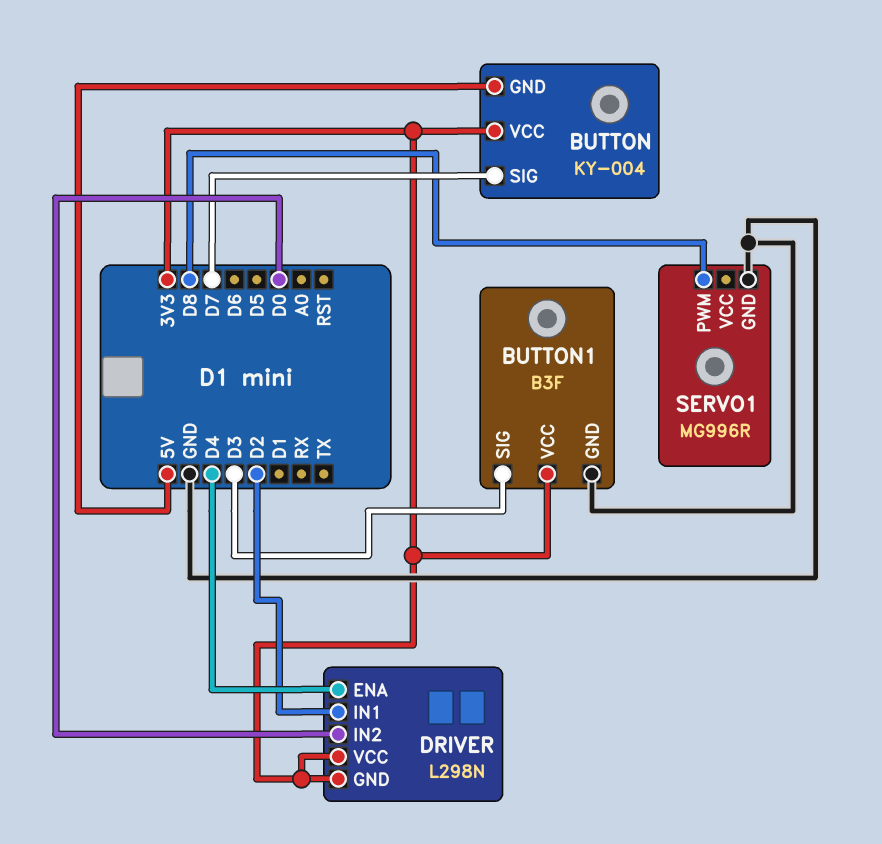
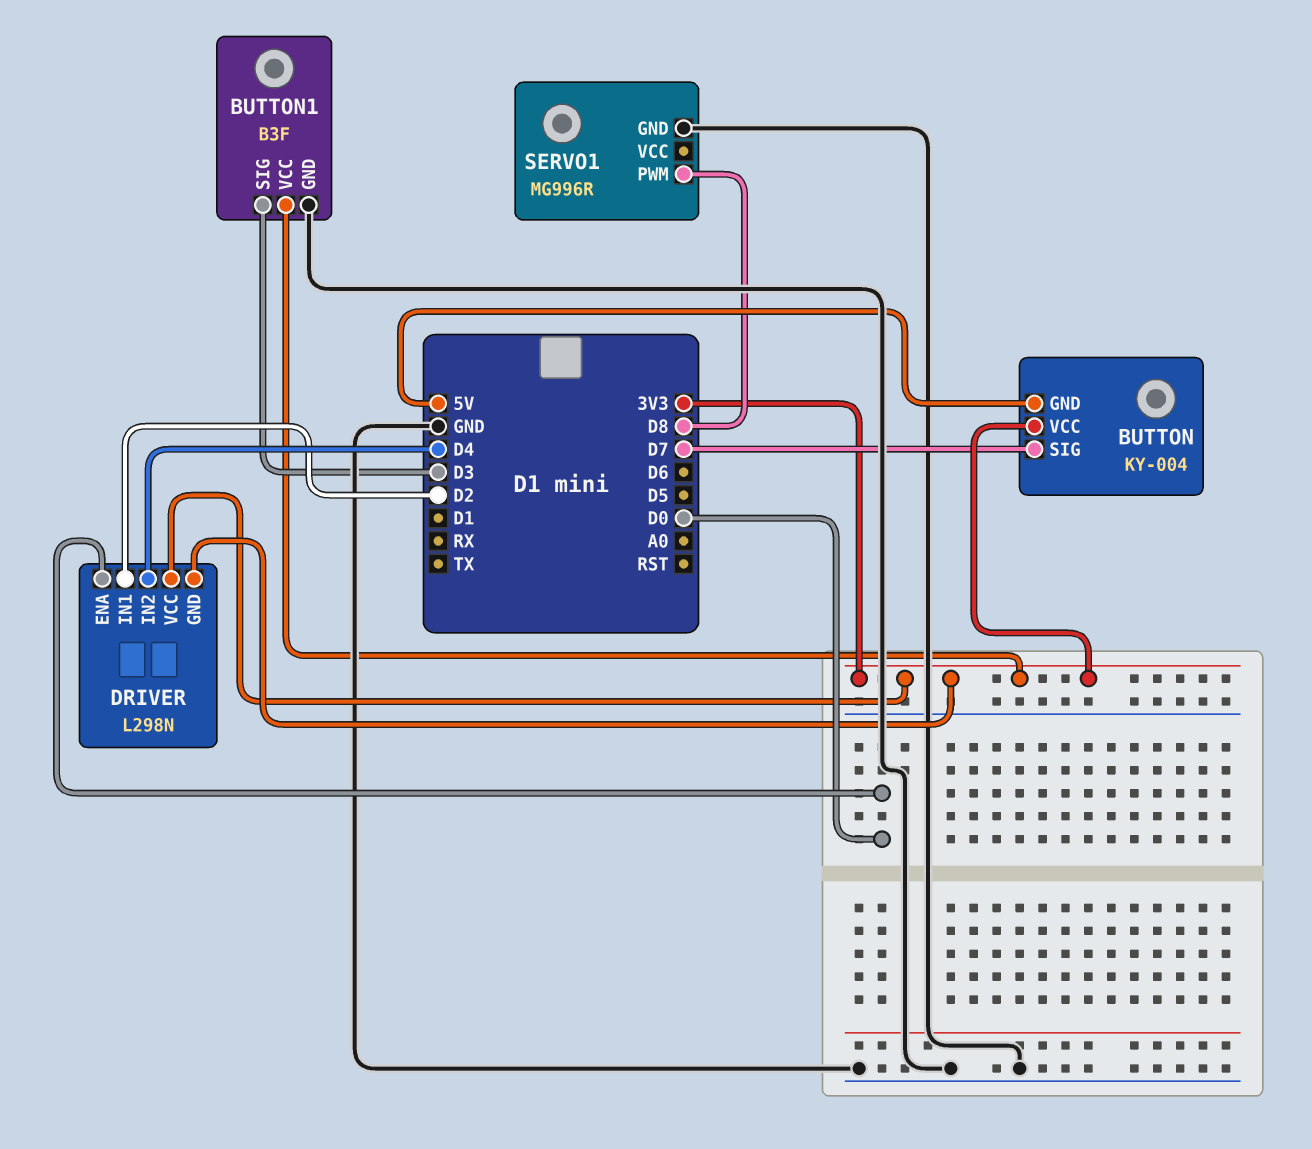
DRIVER pin ENA: D4 -> D0
DRIVER pin IN2: D0 -> D4

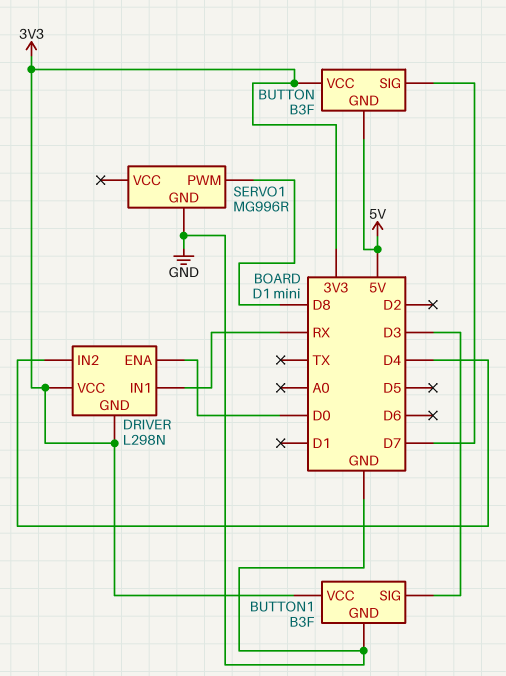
BUTTON: KY-004 -> B3F
DRIVER pin IN1: D2 -> RX

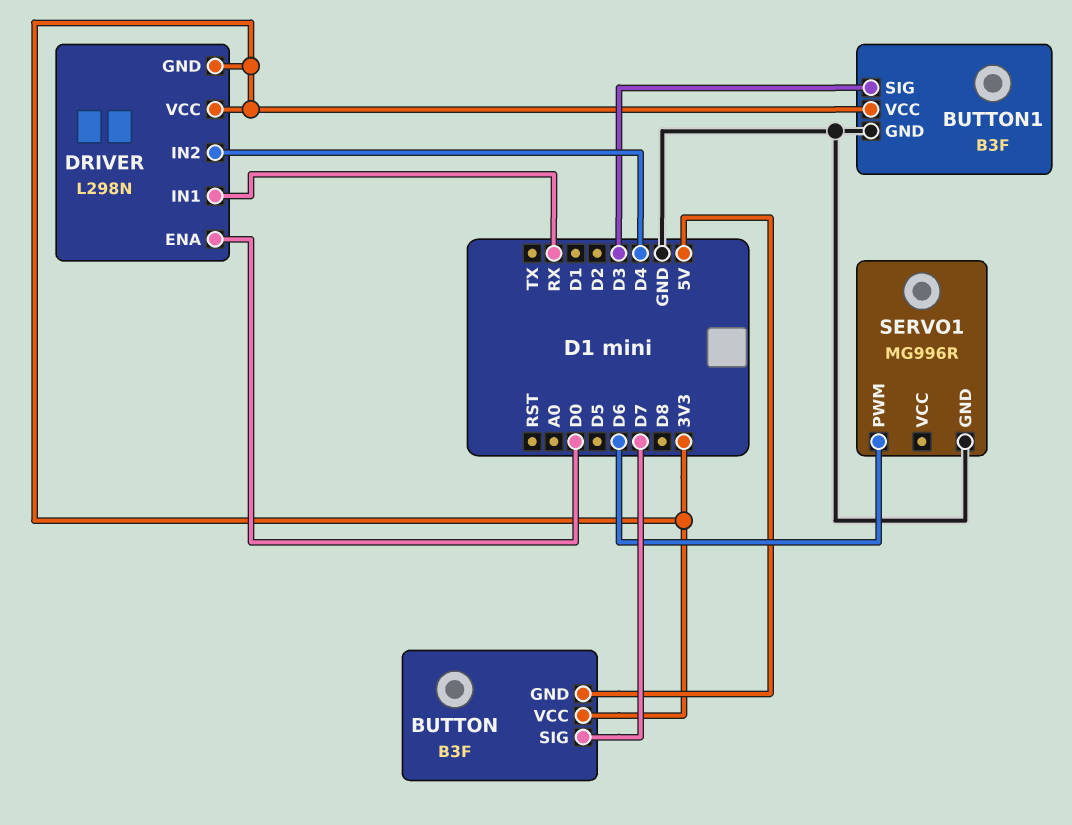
SERVO1 pin PWM: D8 -> D6

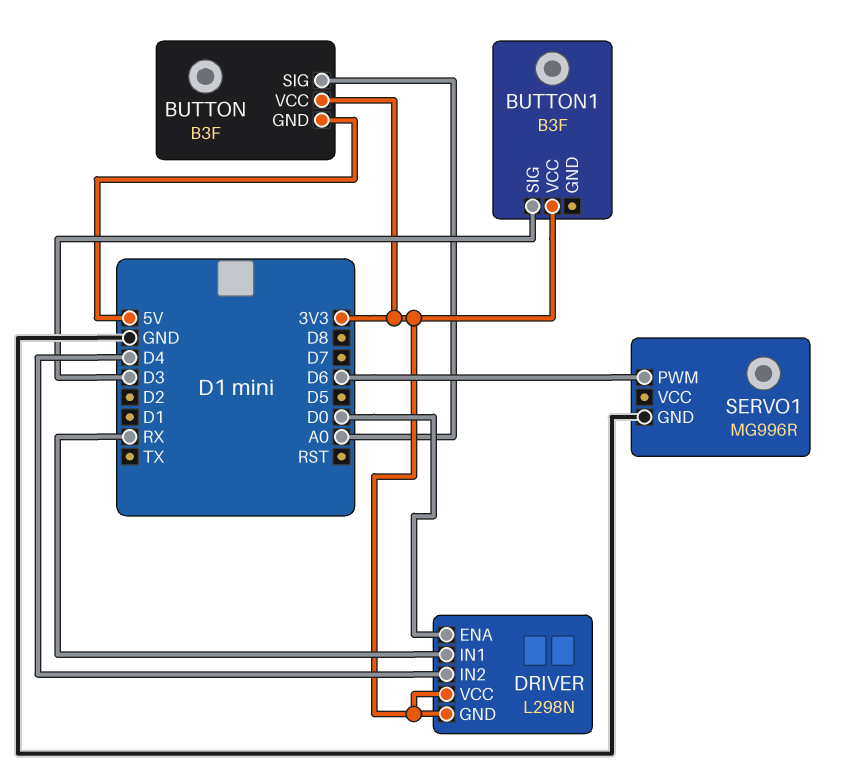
BUTTON pin SIG: D7 -> A0
BUTTON1 pin GND: GND -> none

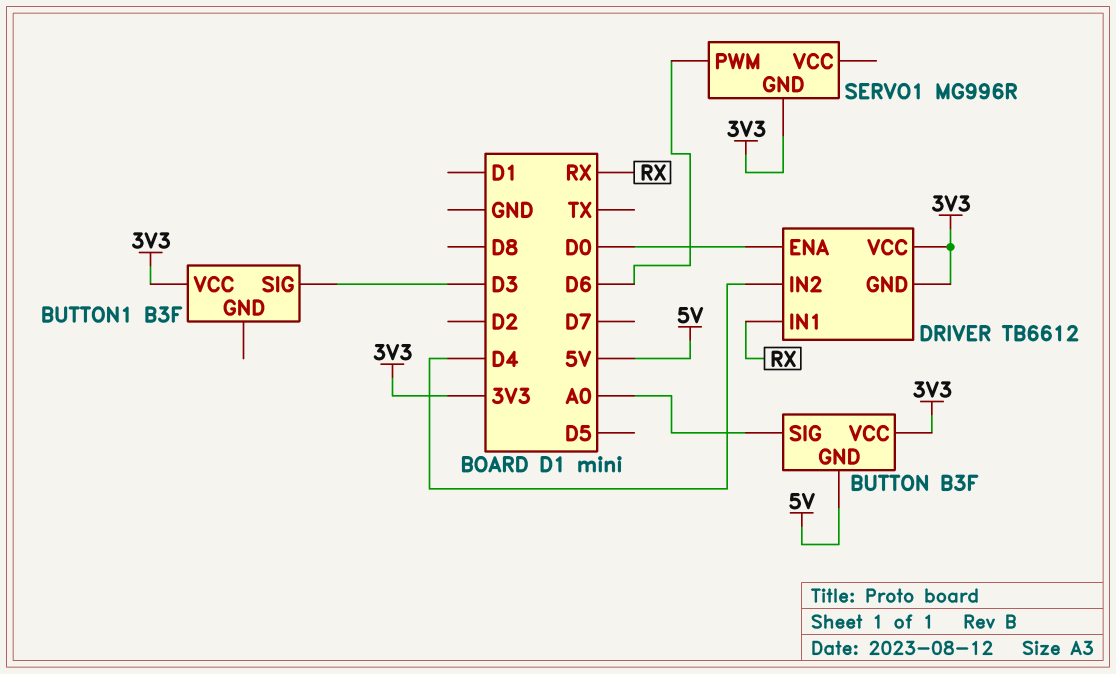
DRIVER: L298N -> TB6612
SERVO1 pin GND: GND -> 3V3

